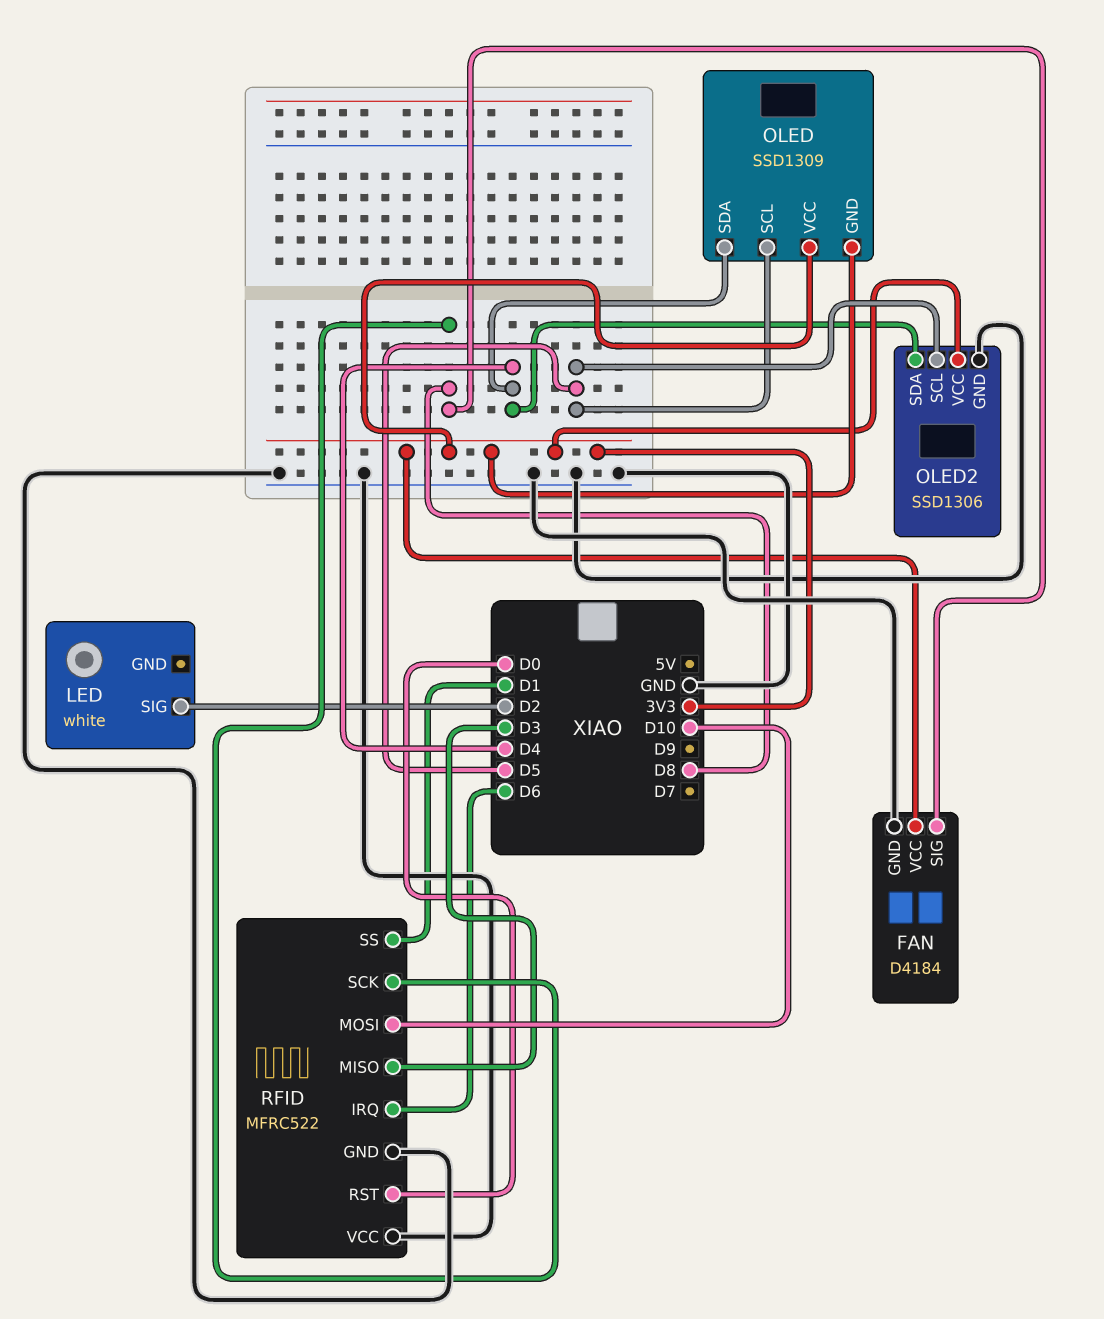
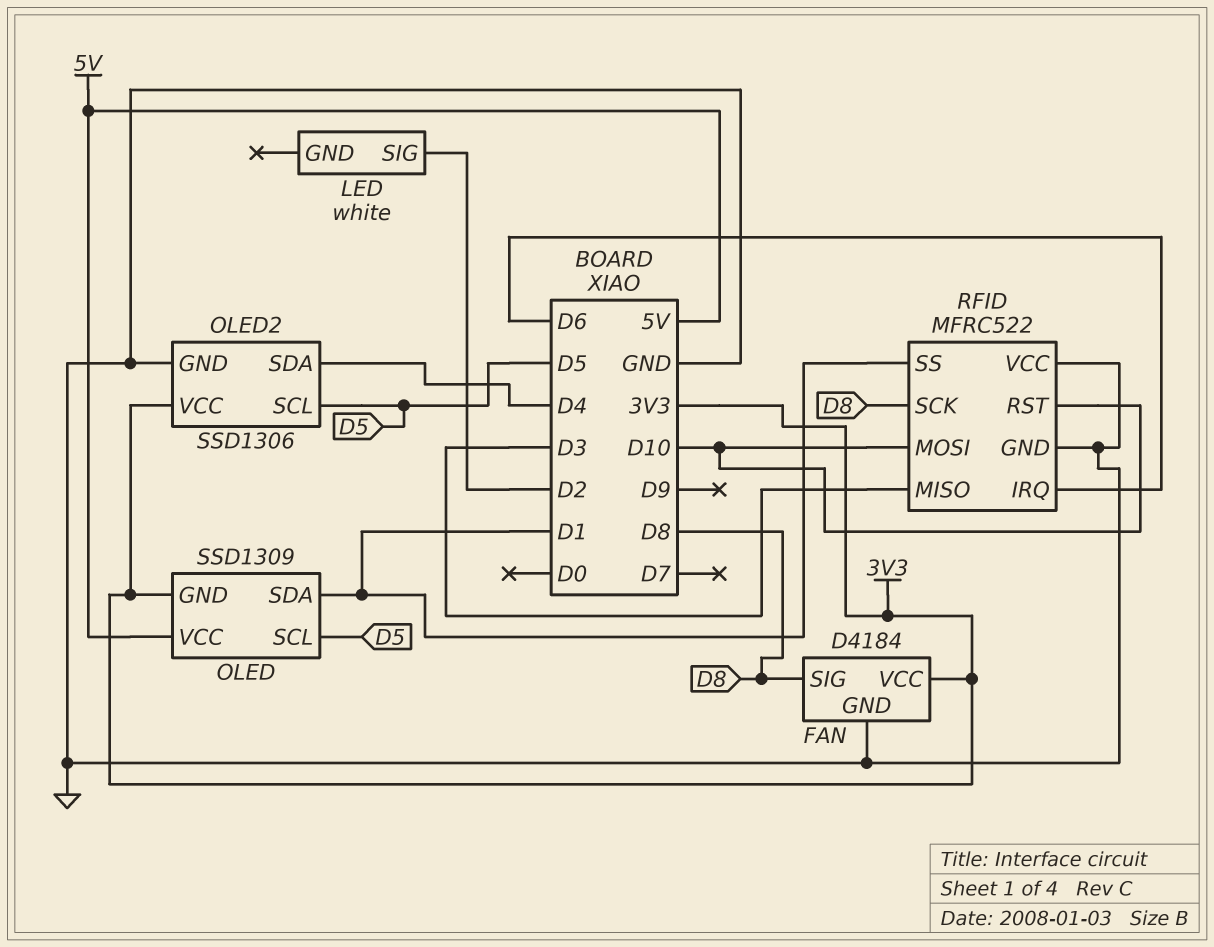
OLED pin SDA: D4 -> D1
OLED pin VCC: 3V3 -> 5V
RFID pin RST: D0 -> D10

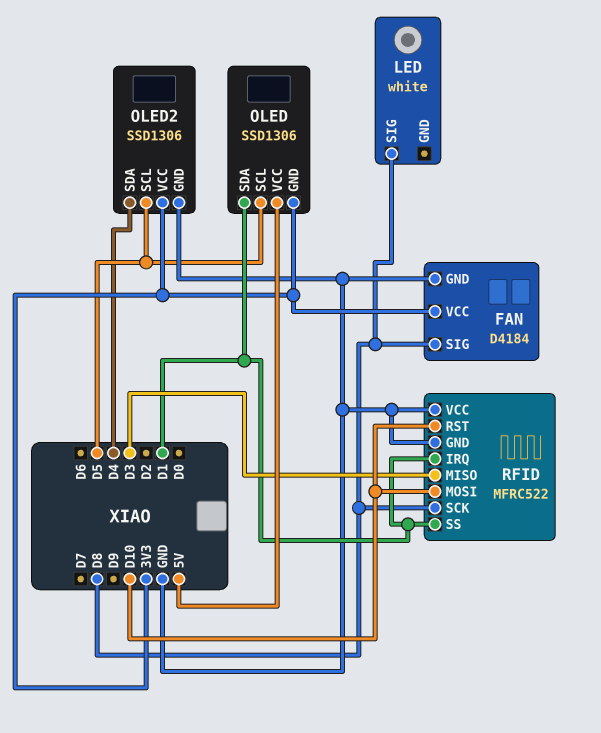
LED pin SIG: D2 -> D8
OLED: SSD1309 -> SSD1306
RFID pin IRQ: D6 -> D1

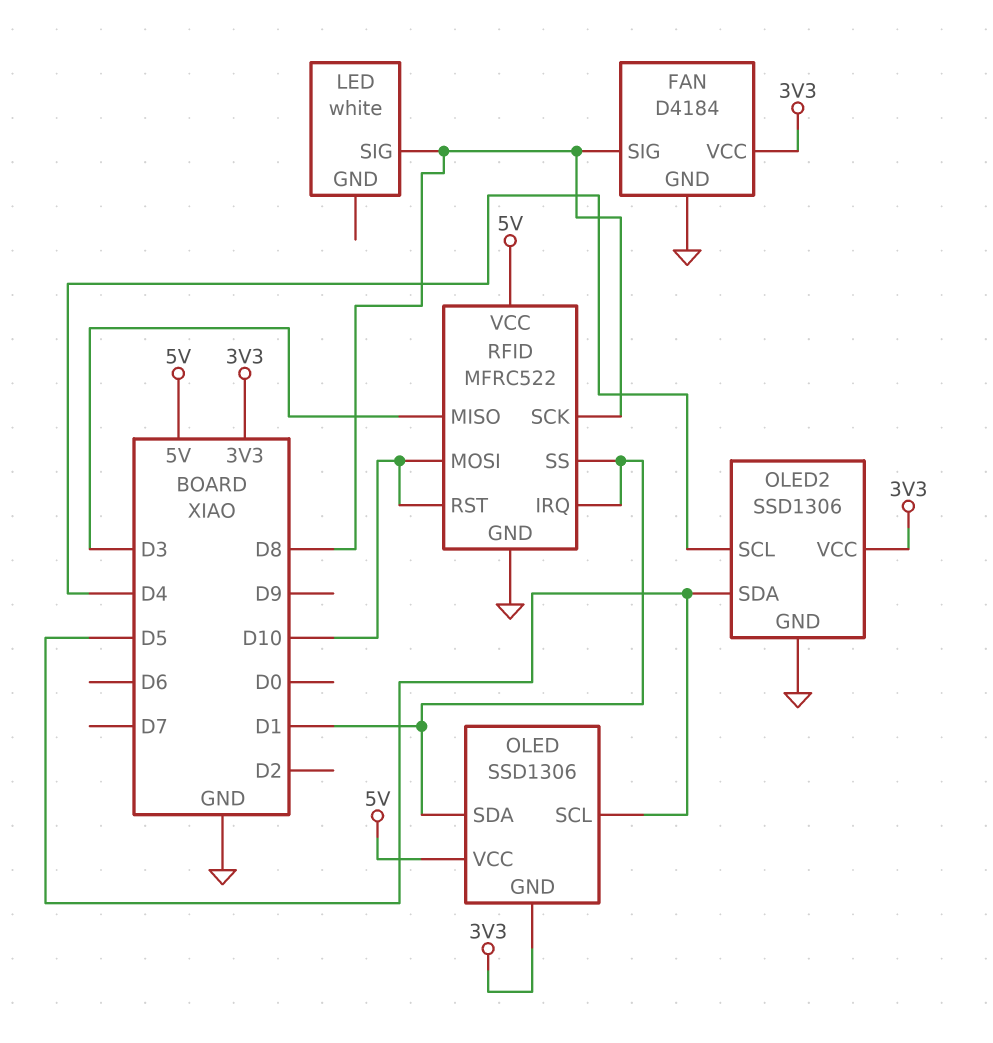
OLED2 pin SCL: D5 -> D4
OLED2 pin SDA: D4 -> D5
RFID pin VCC: GND -> 5V

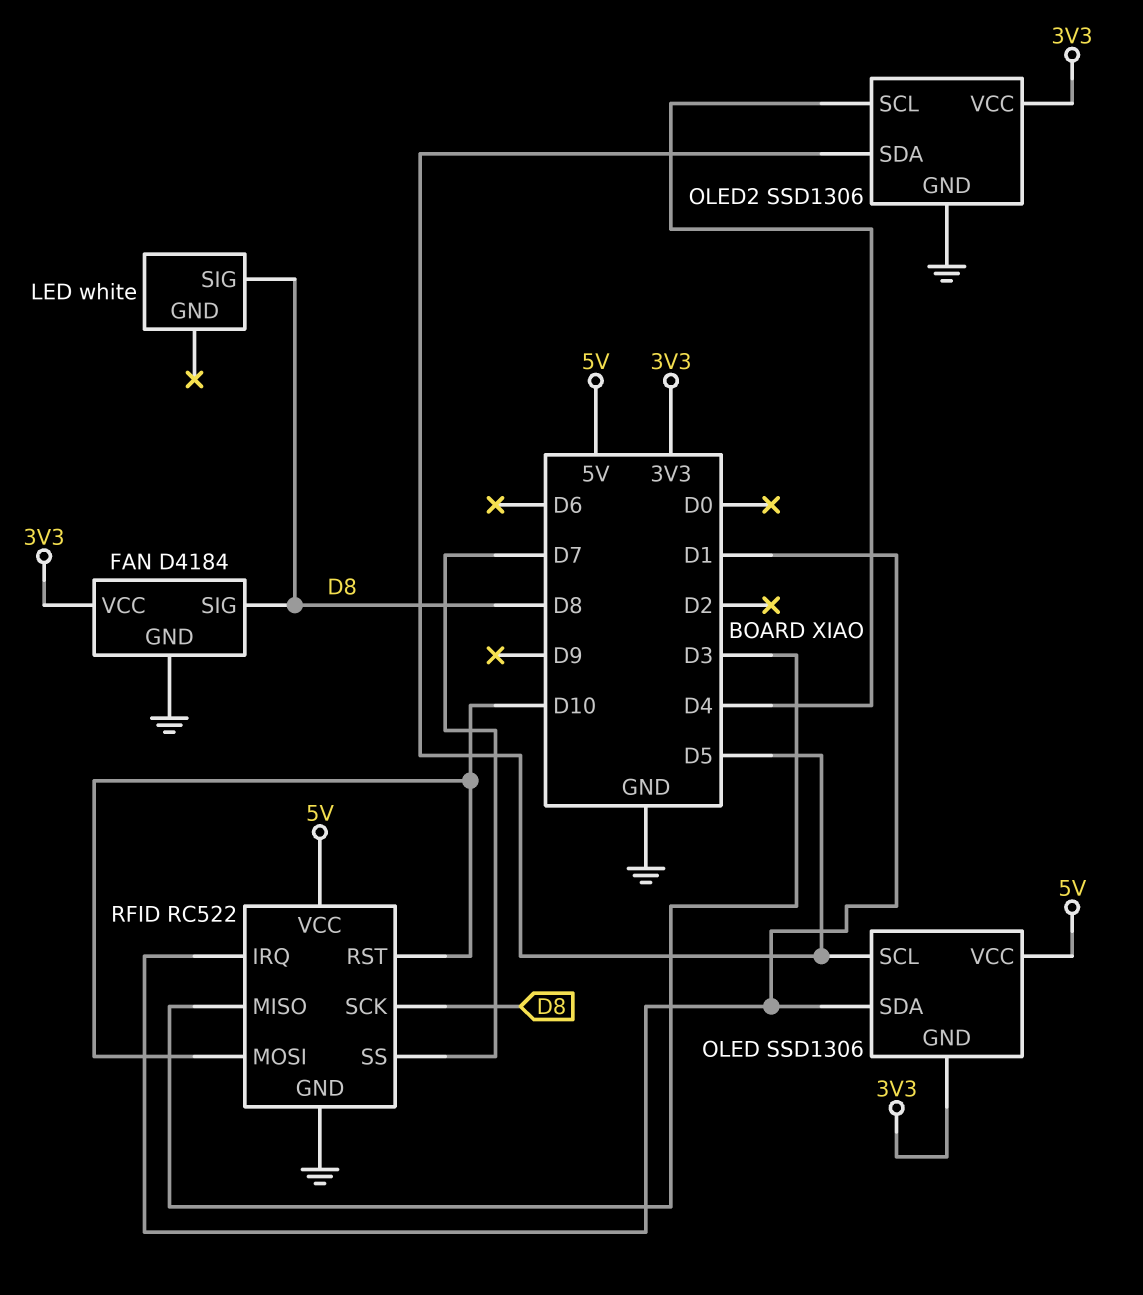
RFID: MFRC522 -> RC522
RFID pin SS: D1 -> D7

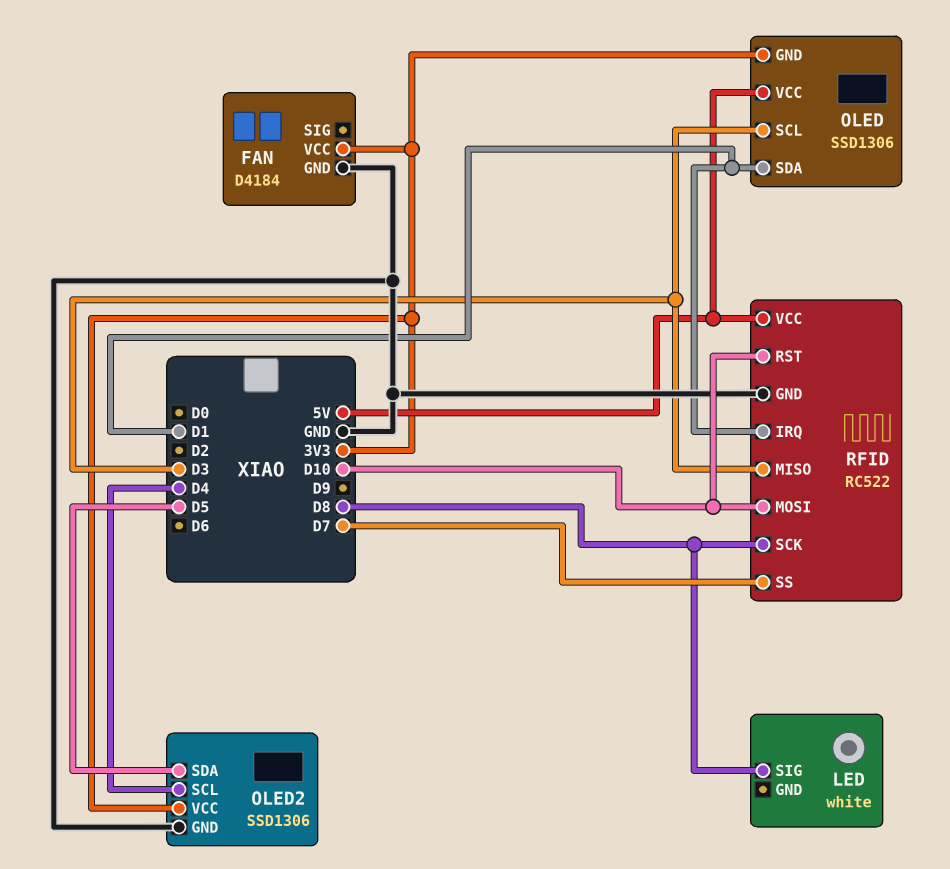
FAN pin SIG: D8 -> none
OLED pin SCL: D5 -> D3

